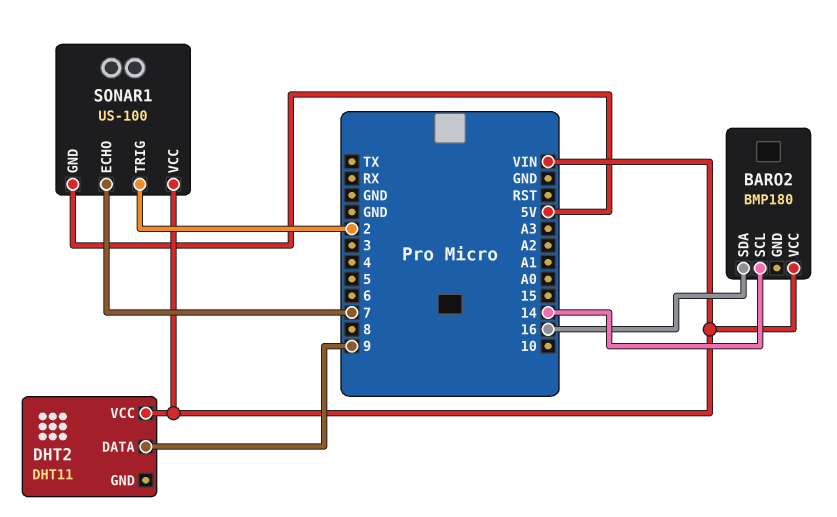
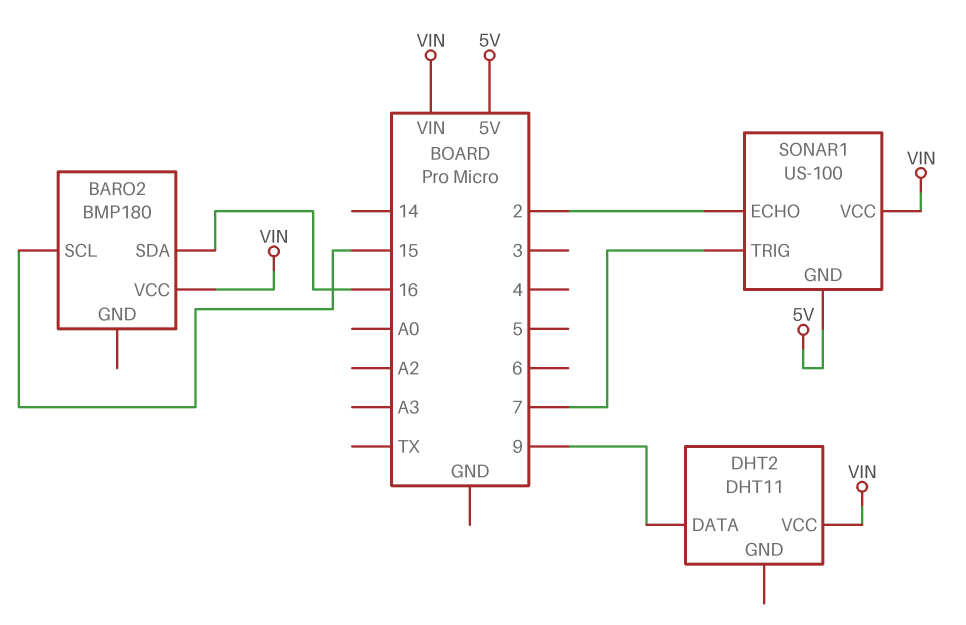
BARO2 pin SCL: 14 -> 15
SONAR1 pin ECHO: 7 -> 2
SONAR1 pin TRIG: 2 -> 7

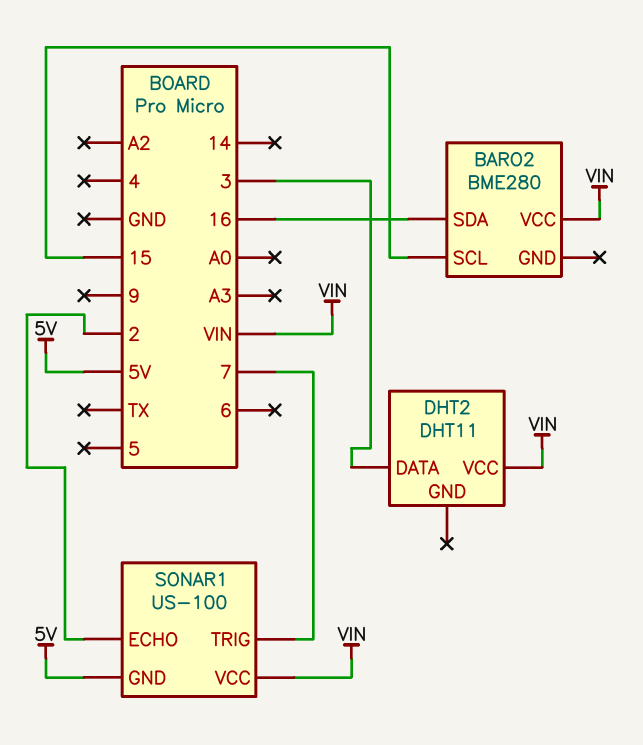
BARO2: BMP180 -> BME280
DHT2 pin DATA: 9 -> 3

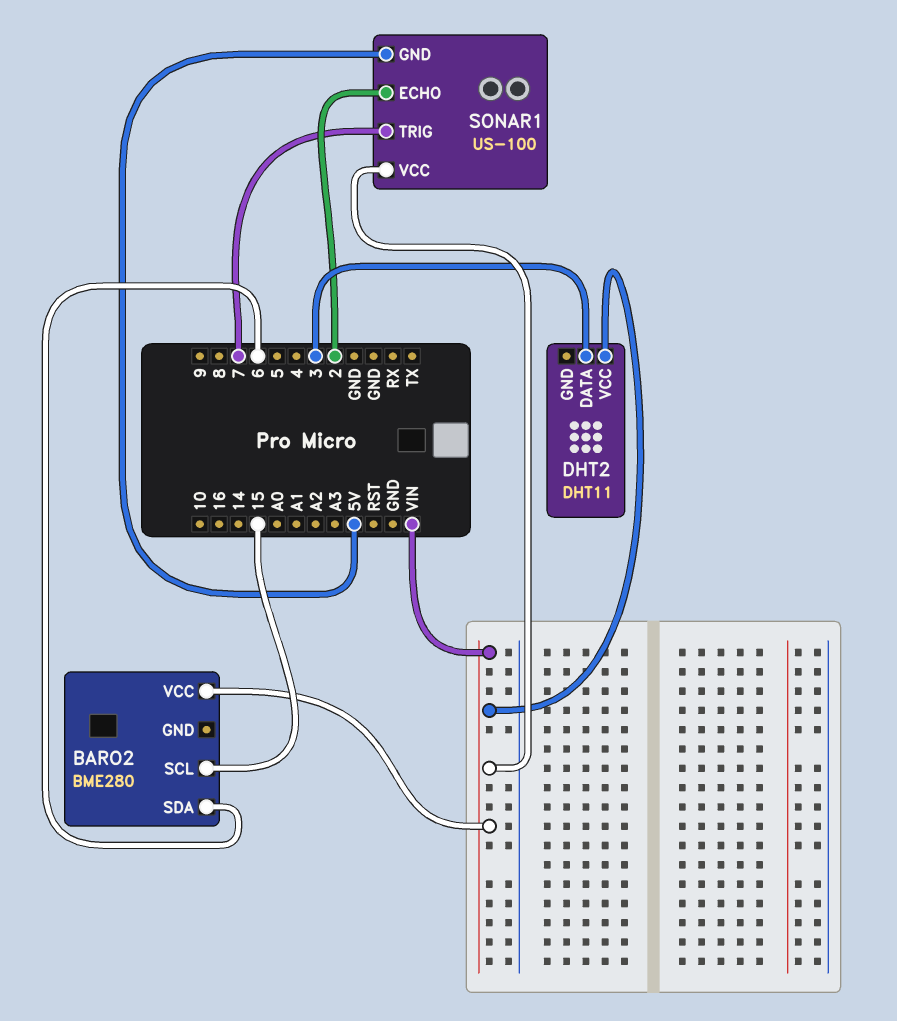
BARO2 pin SDA: 16 -> 6

